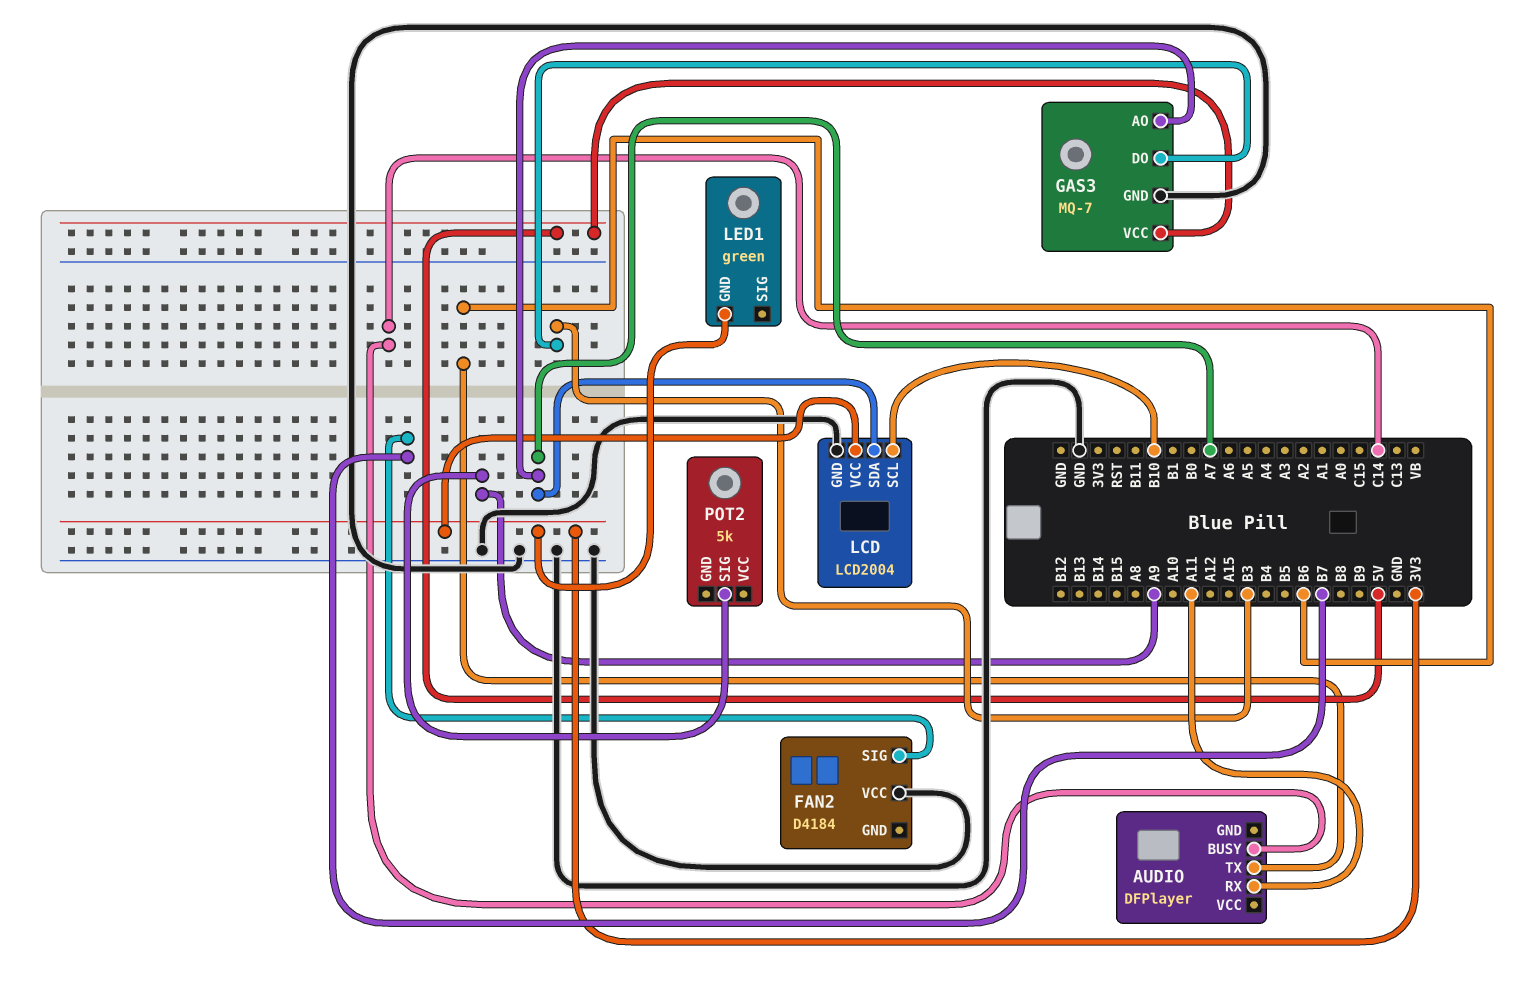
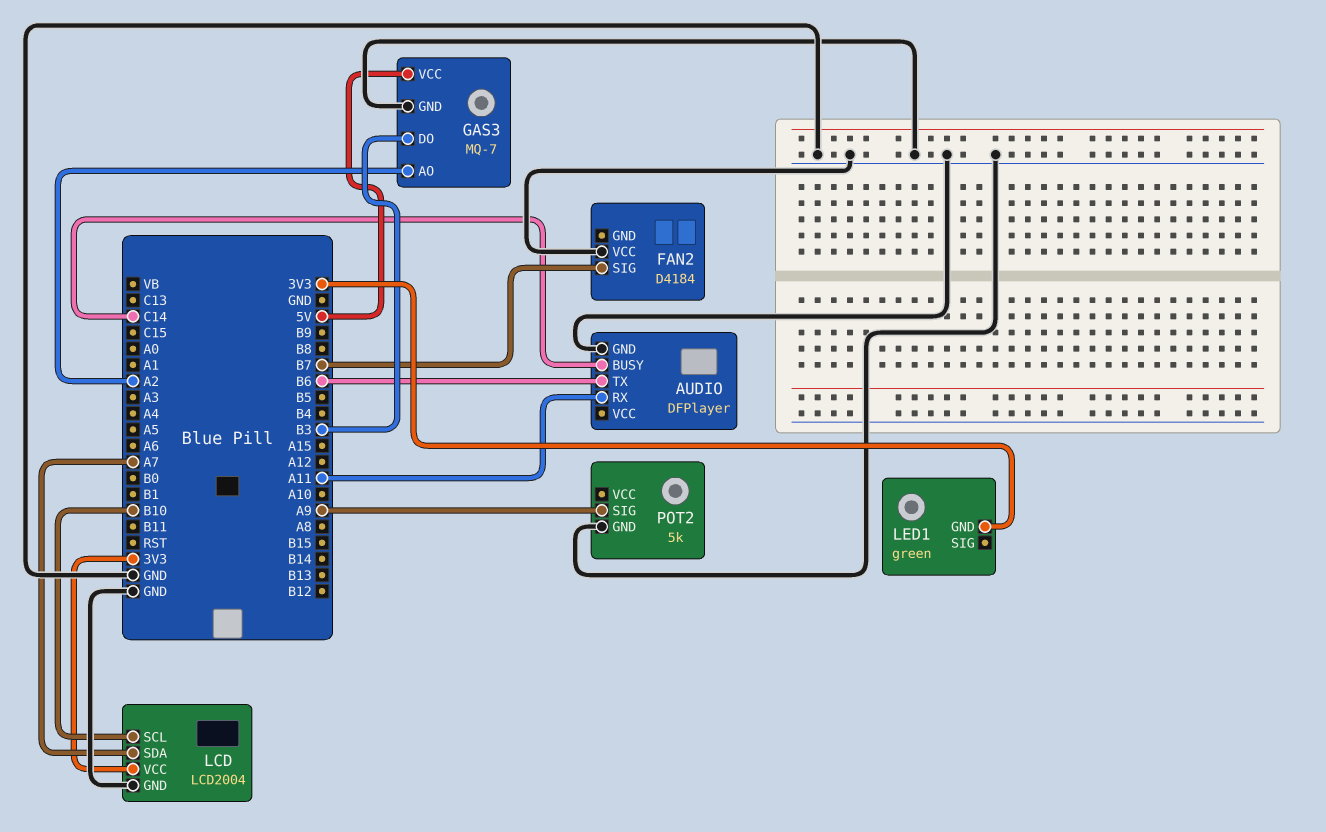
AUDIO pin GND: none -> GND
GAS3 pin AO: A7 -> A2
POT2 pin GND: none -> GND

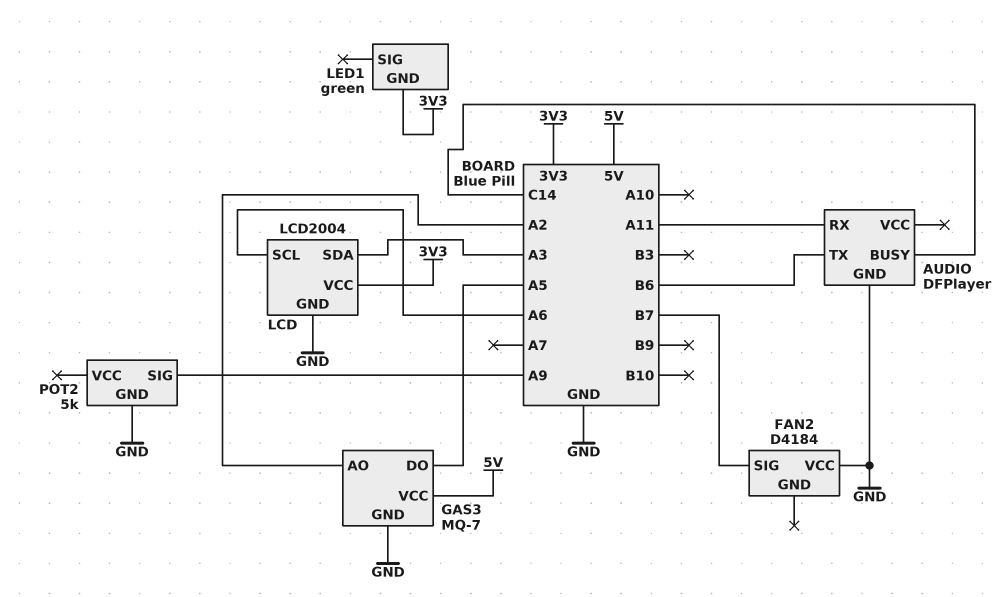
GAS3 pin DO: B3 -> A5
LCD pin SCL: B10 -> A6
LCD pin SDA: A7 -> A3

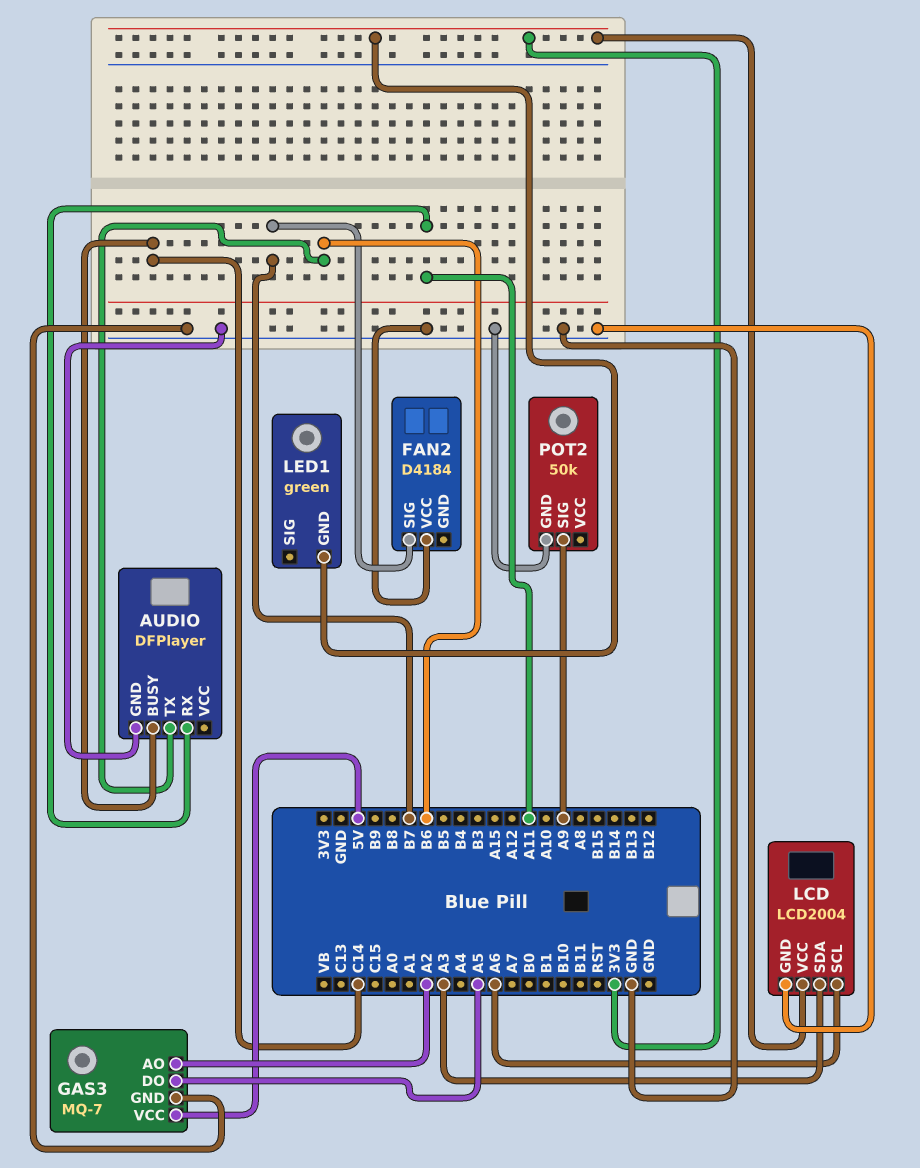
POT2: 5k -> 50k

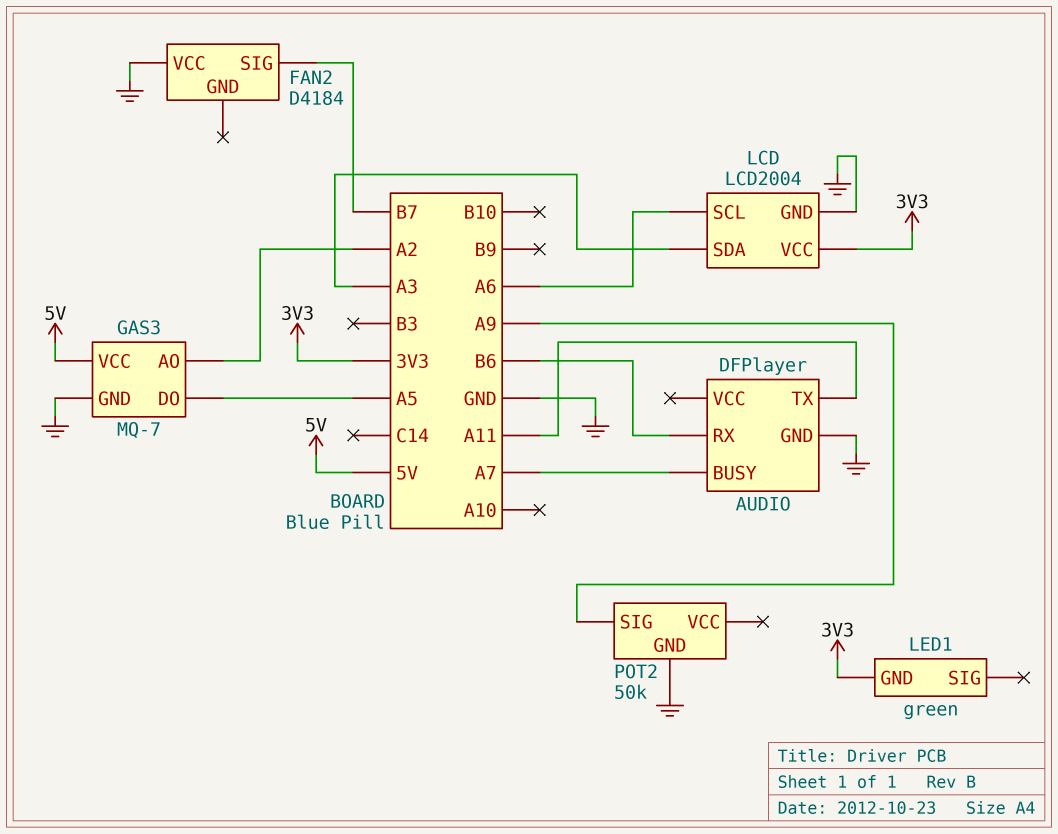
AUDIO pin BUSY: C14 -> A7
AUDIO pin RX: A11 -> B6
AUDIO pin TX: B6 -> A11

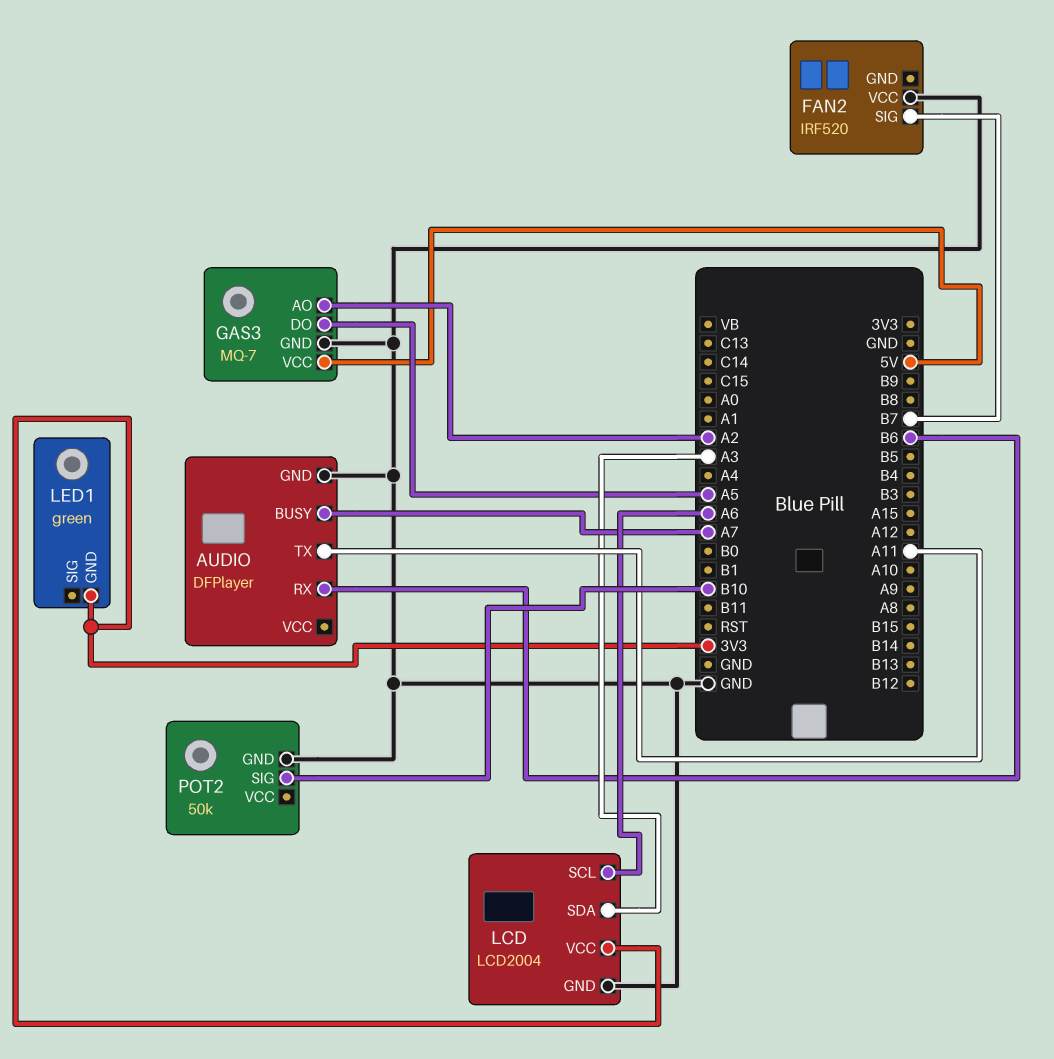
FAN2: D4184 -> IRF520
POT2 pin SIG: A9 -> B10

